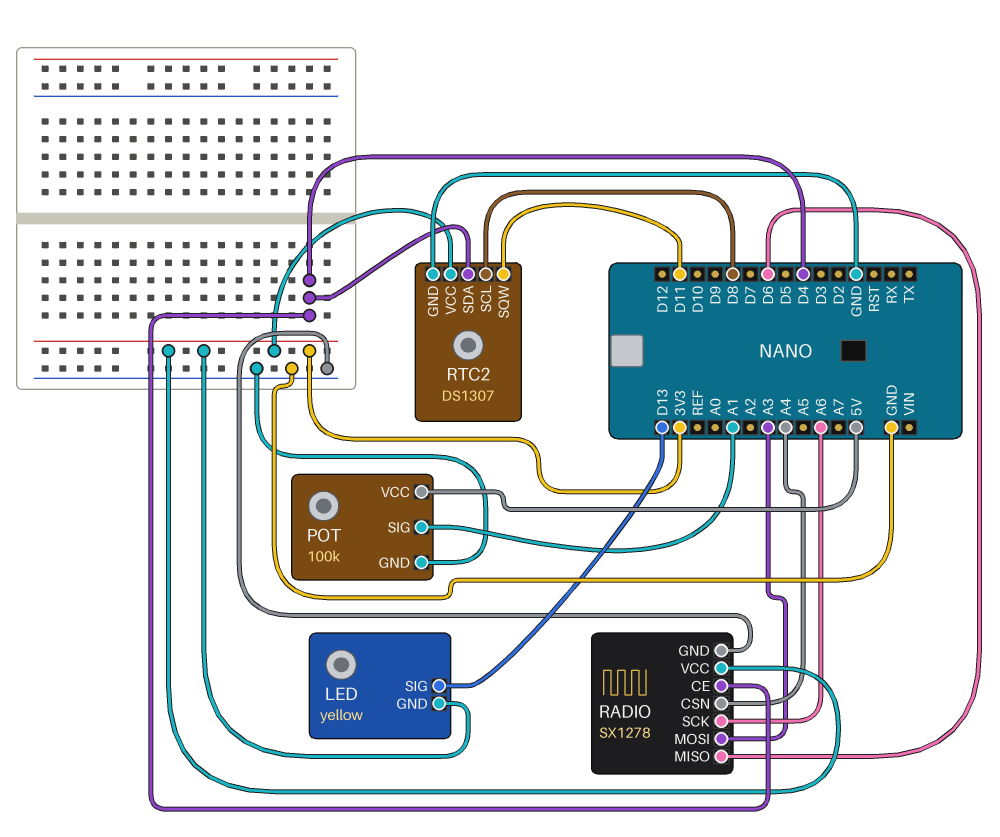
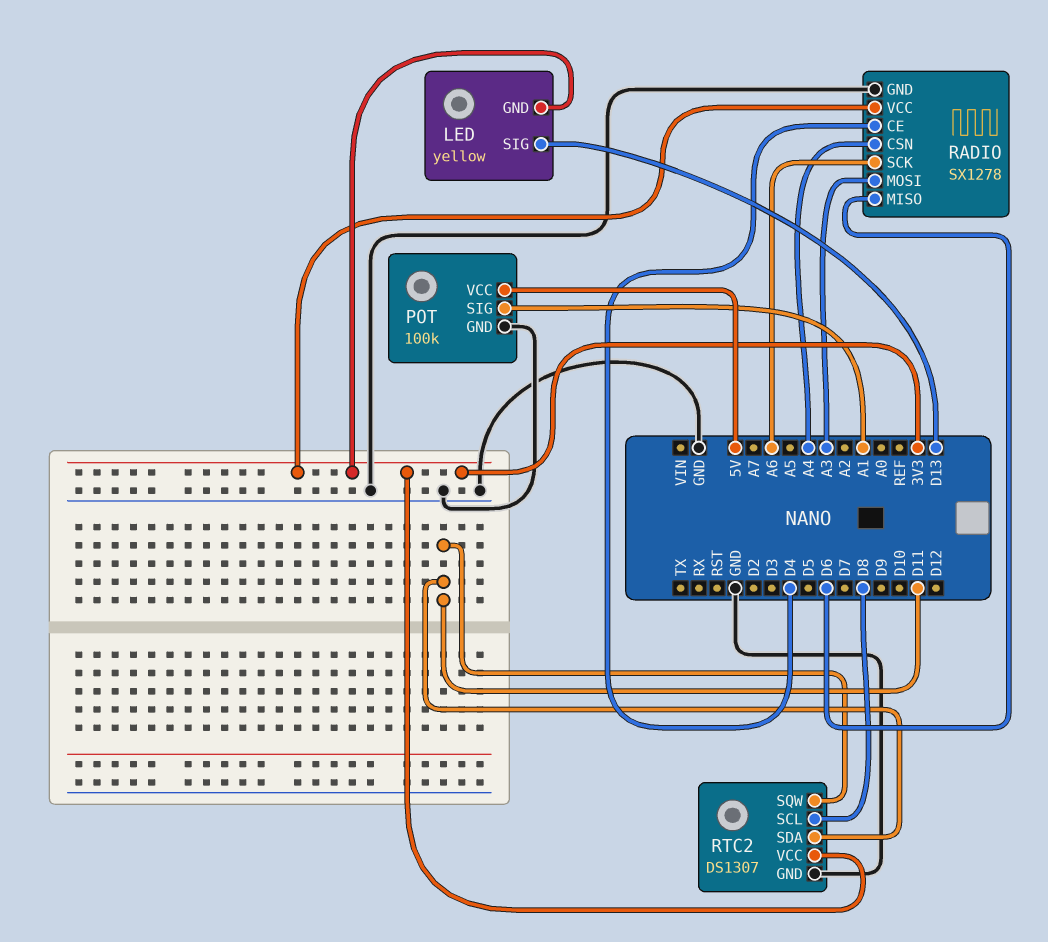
RTC2 pin SDA: D4 -> D11

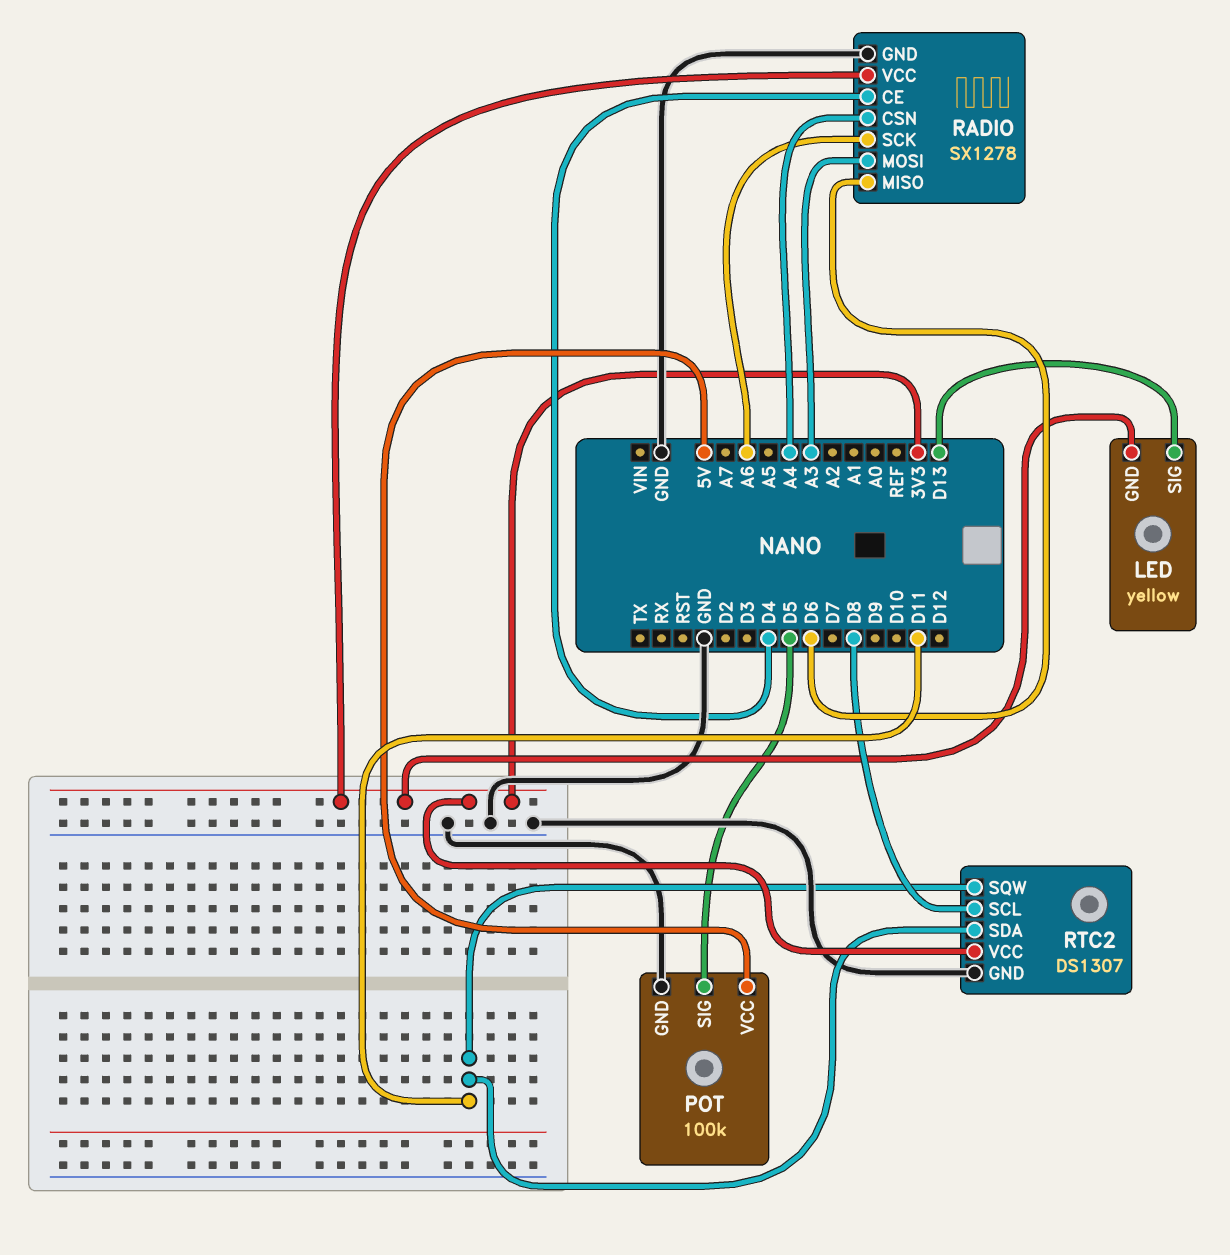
POT pin SIG: A1 -> D5

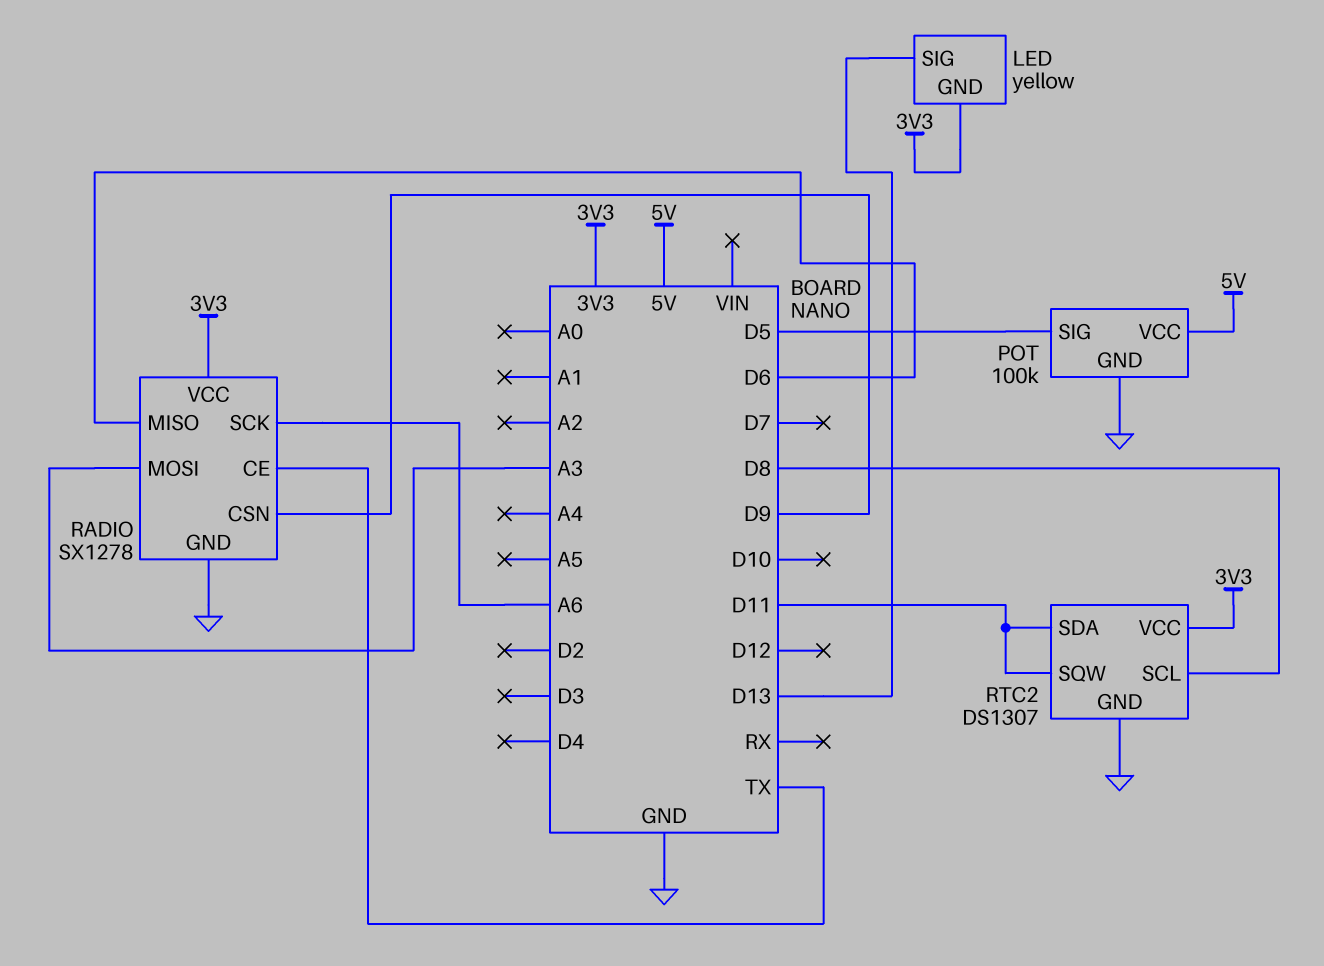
RADIO pin CE: D4 -> TX
RADIO pin CSN: A4 -> D9

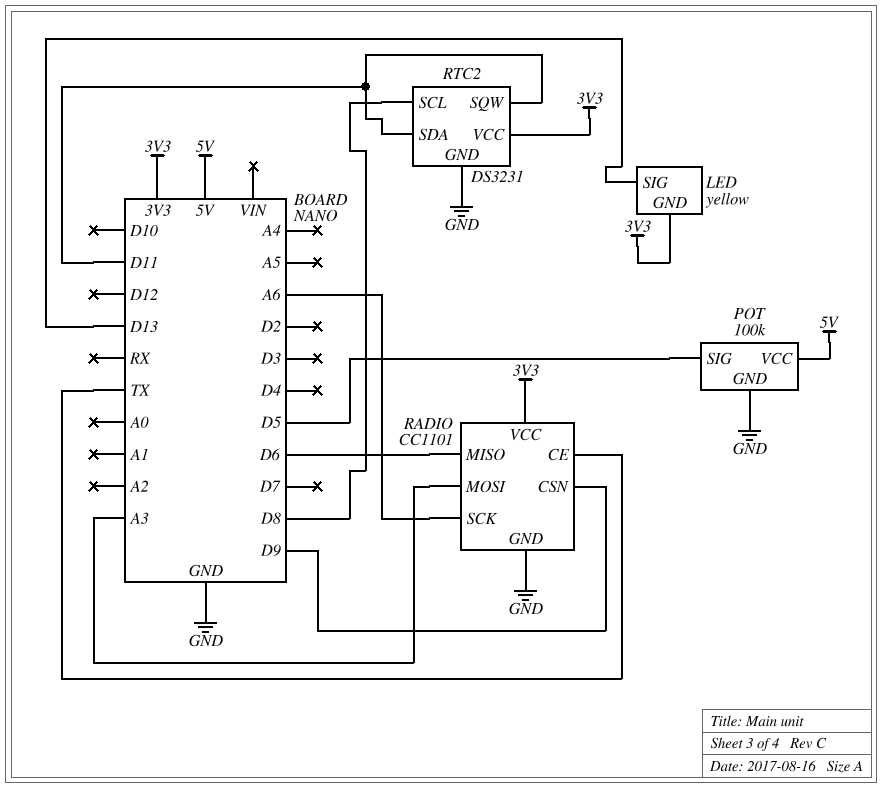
RADIO: SX1278 -> CC1101
RTC2: DS1307 -> DS3231

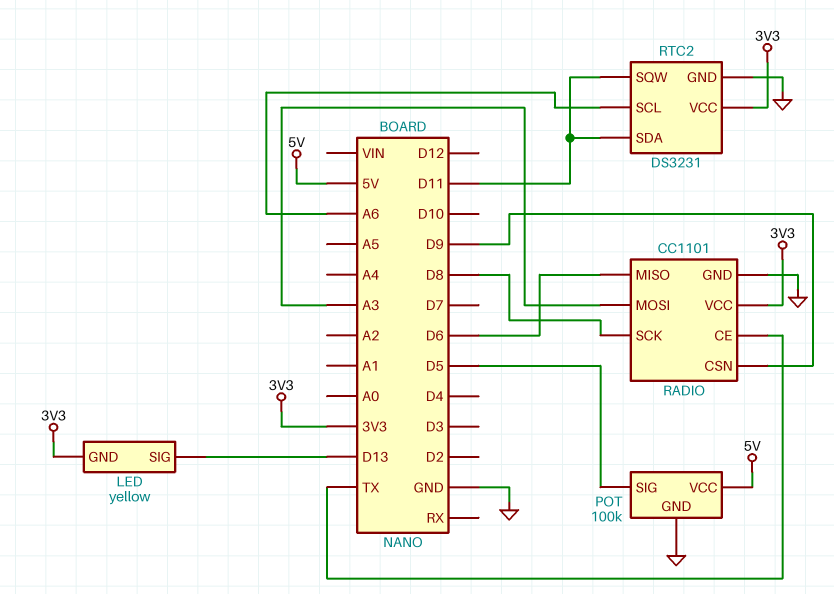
RADIO pin SCK: A6 -> D8
RTC2 pin SCL: D8 -> A6

